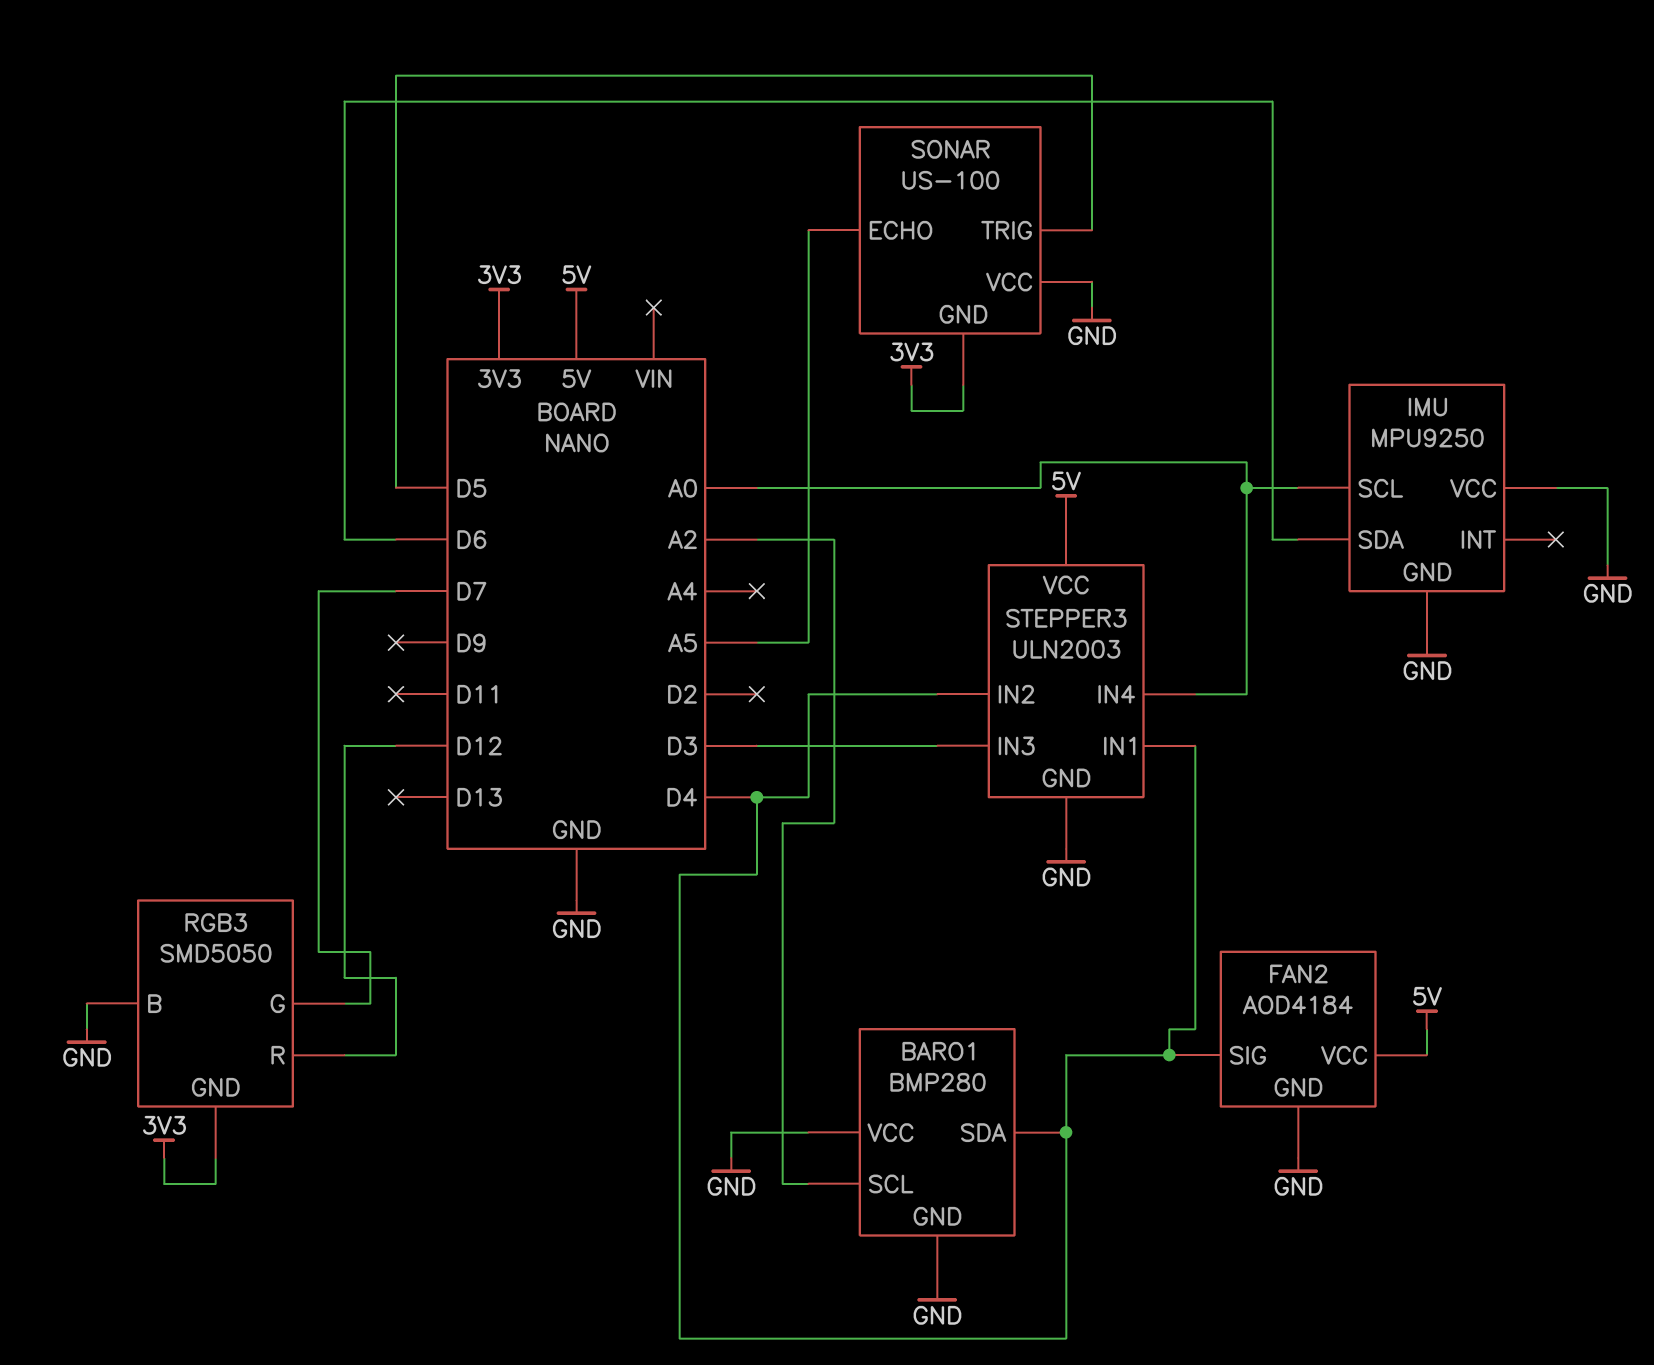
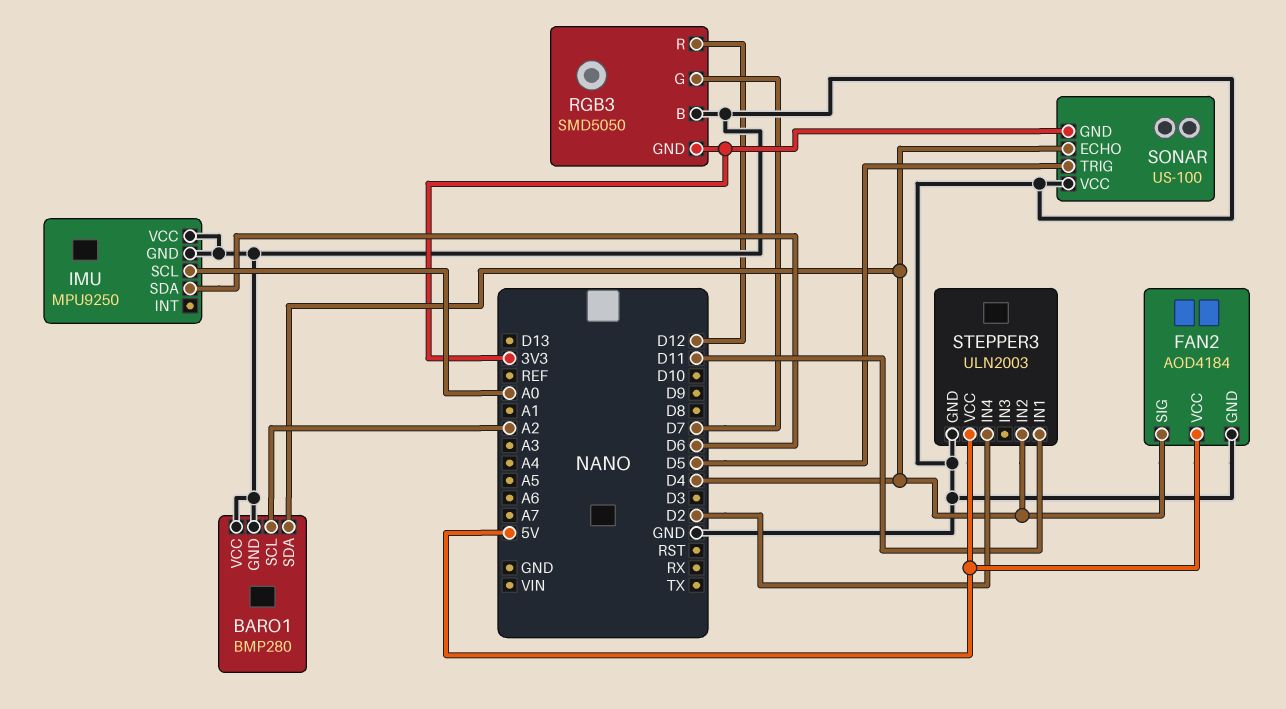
SONAR pin ECHO: A5 -> D4
STEPPER3 pin IN1: D4 -> D11
STEPPER3 pin IN3: D3 -> none
STEPPER3 pin IN4: A0 -> D2

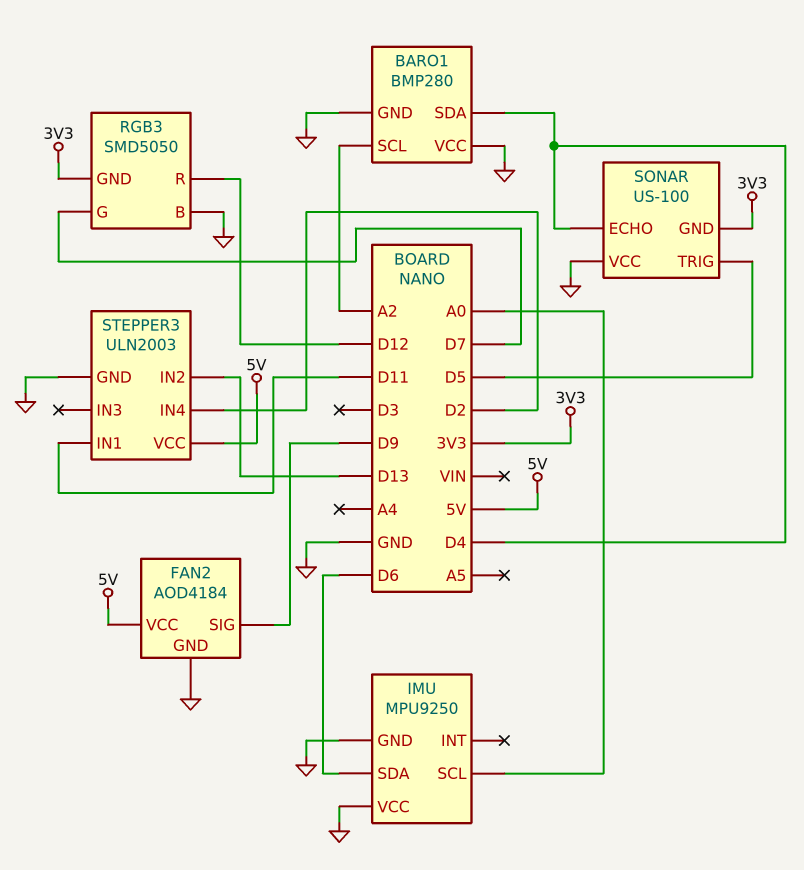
FAN2 pin SIG: D4 -> D9
STEPPER3 pin IN2: D4 -> D13

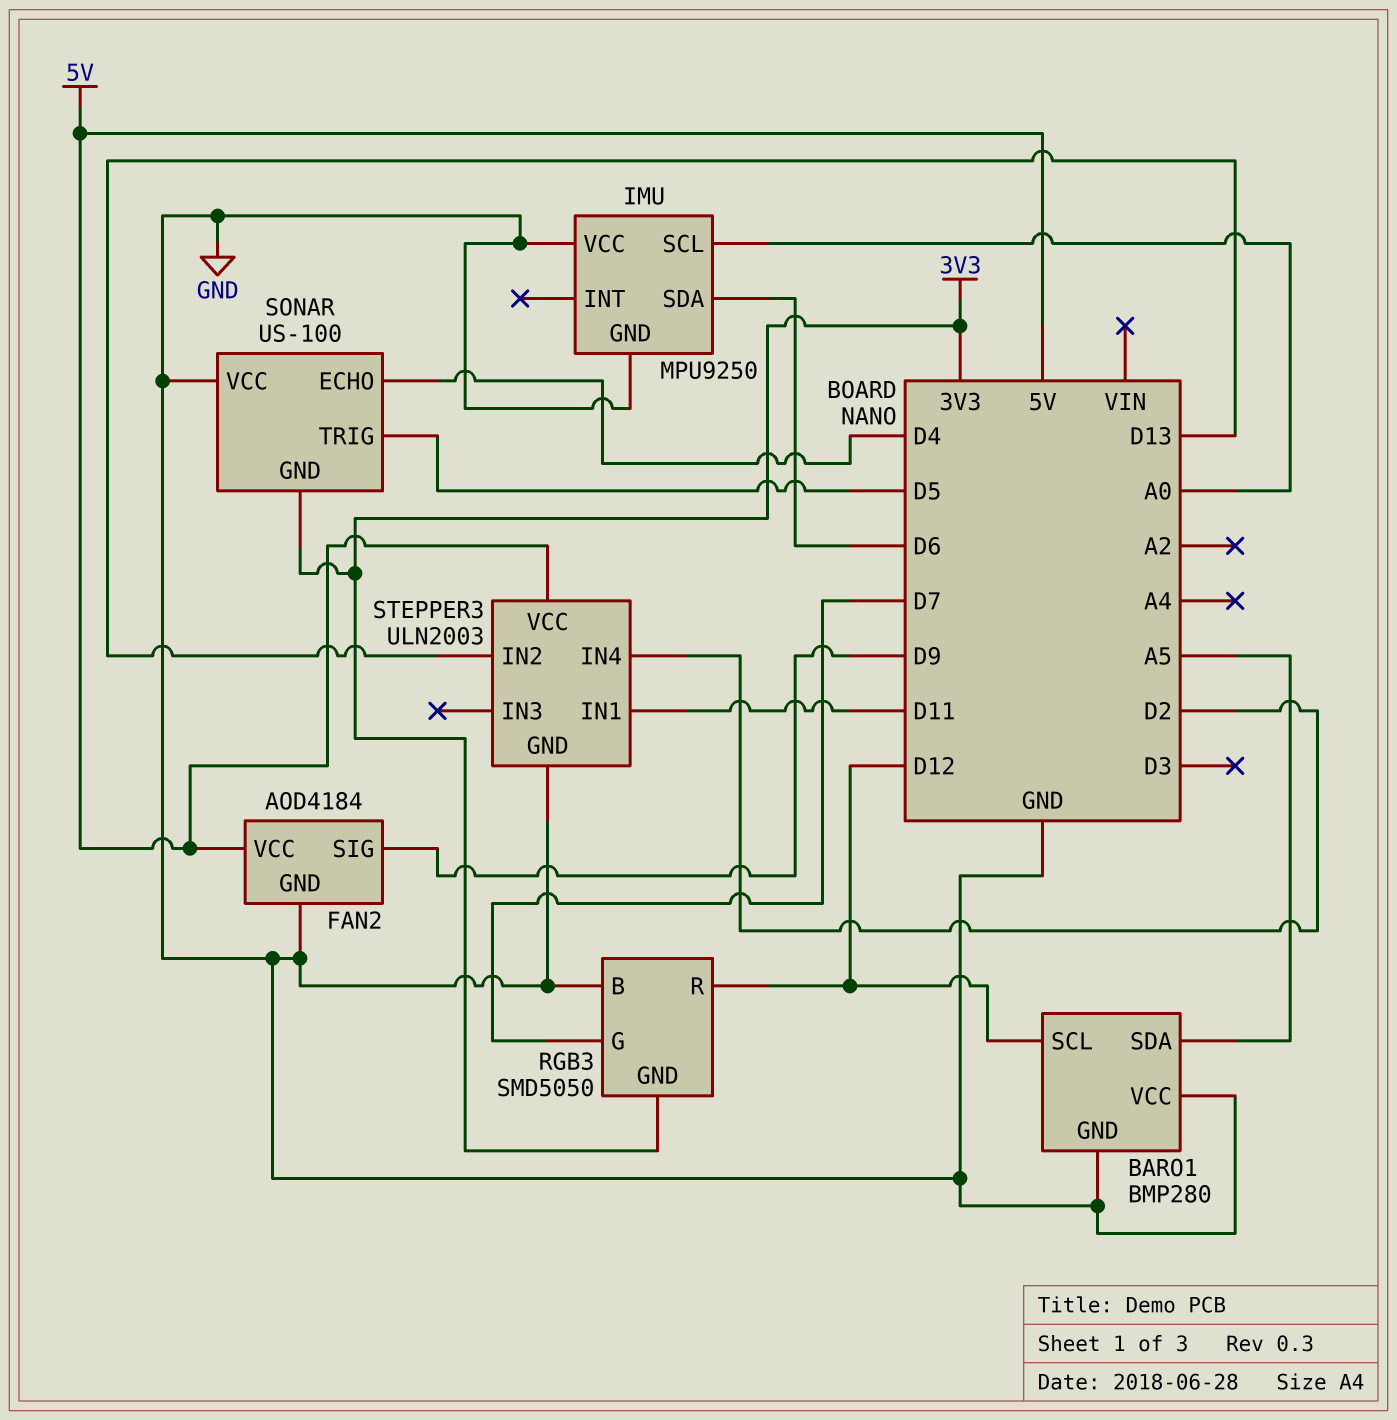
BARO1 pin SCL: A2 -> D12
BARO1 pin SDA: D4 -> A5

